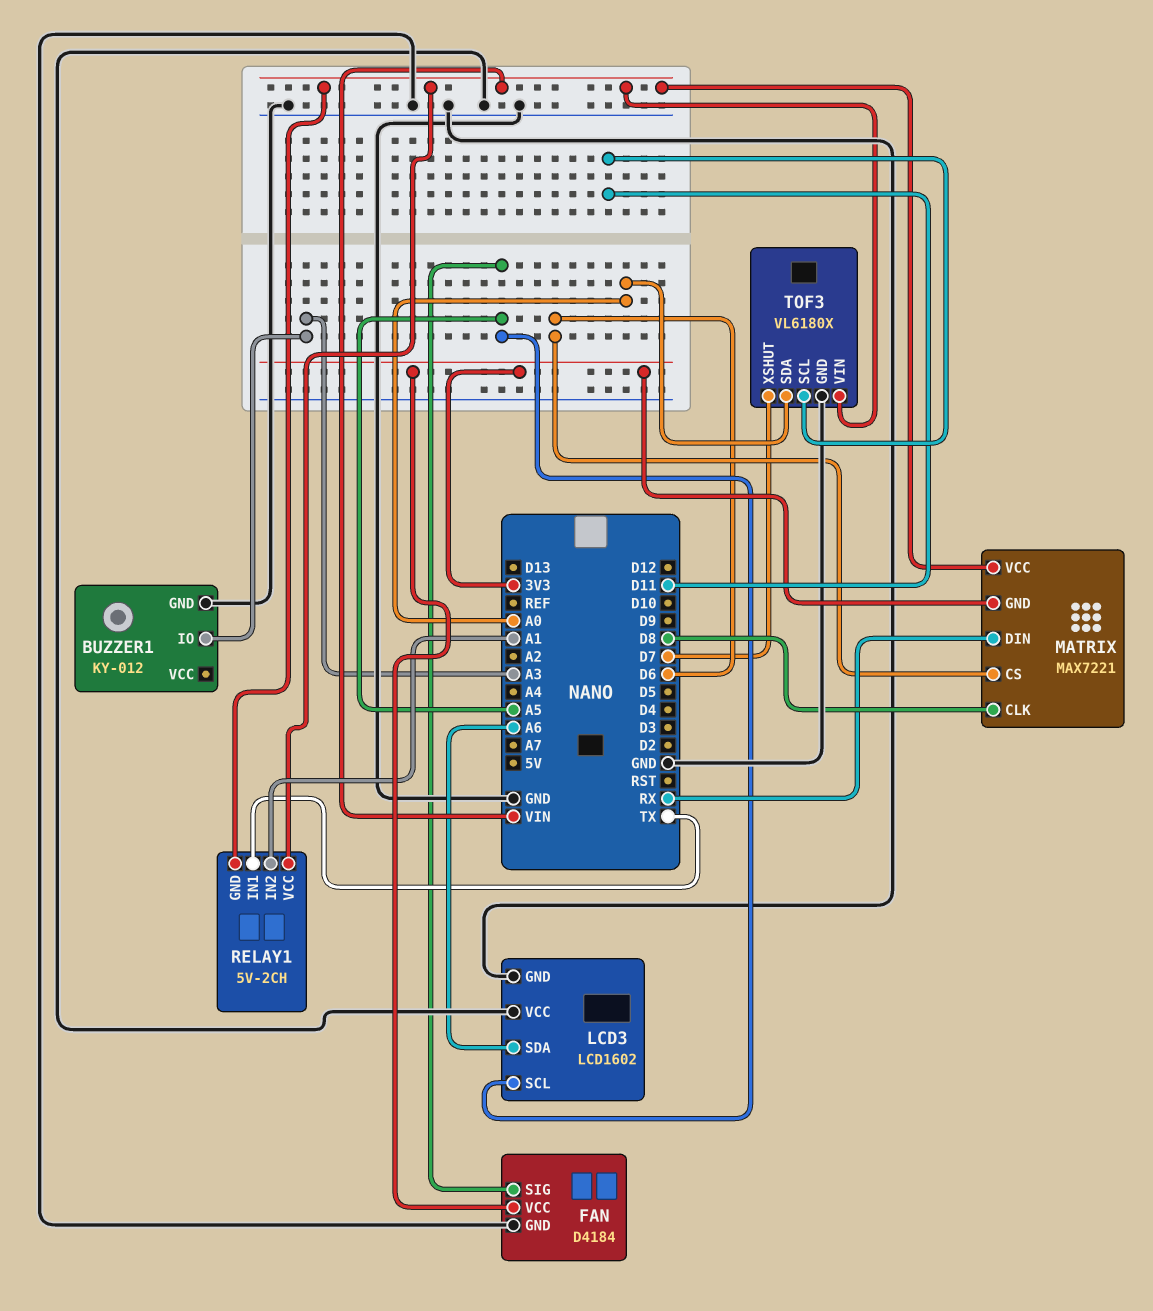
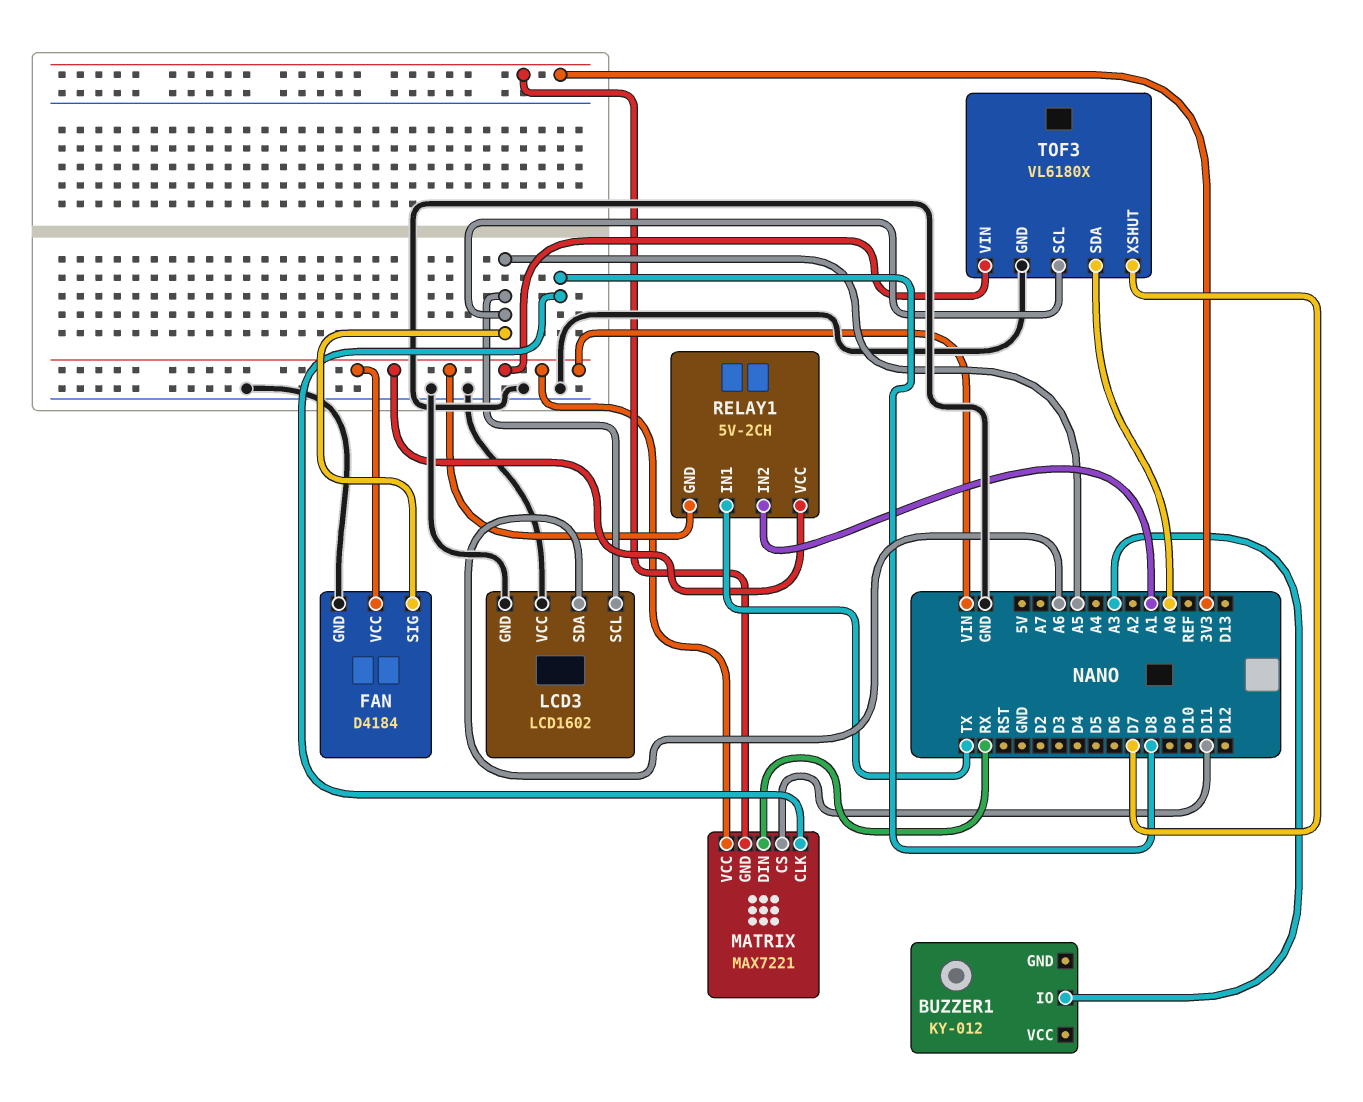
BUZZER1 pin GND: GND -> none
FAN pin VCC: 3V3 -> VIN
MATRIX pin CS: D6 -> D11
TOF3 pin SCL: D11 -> A5

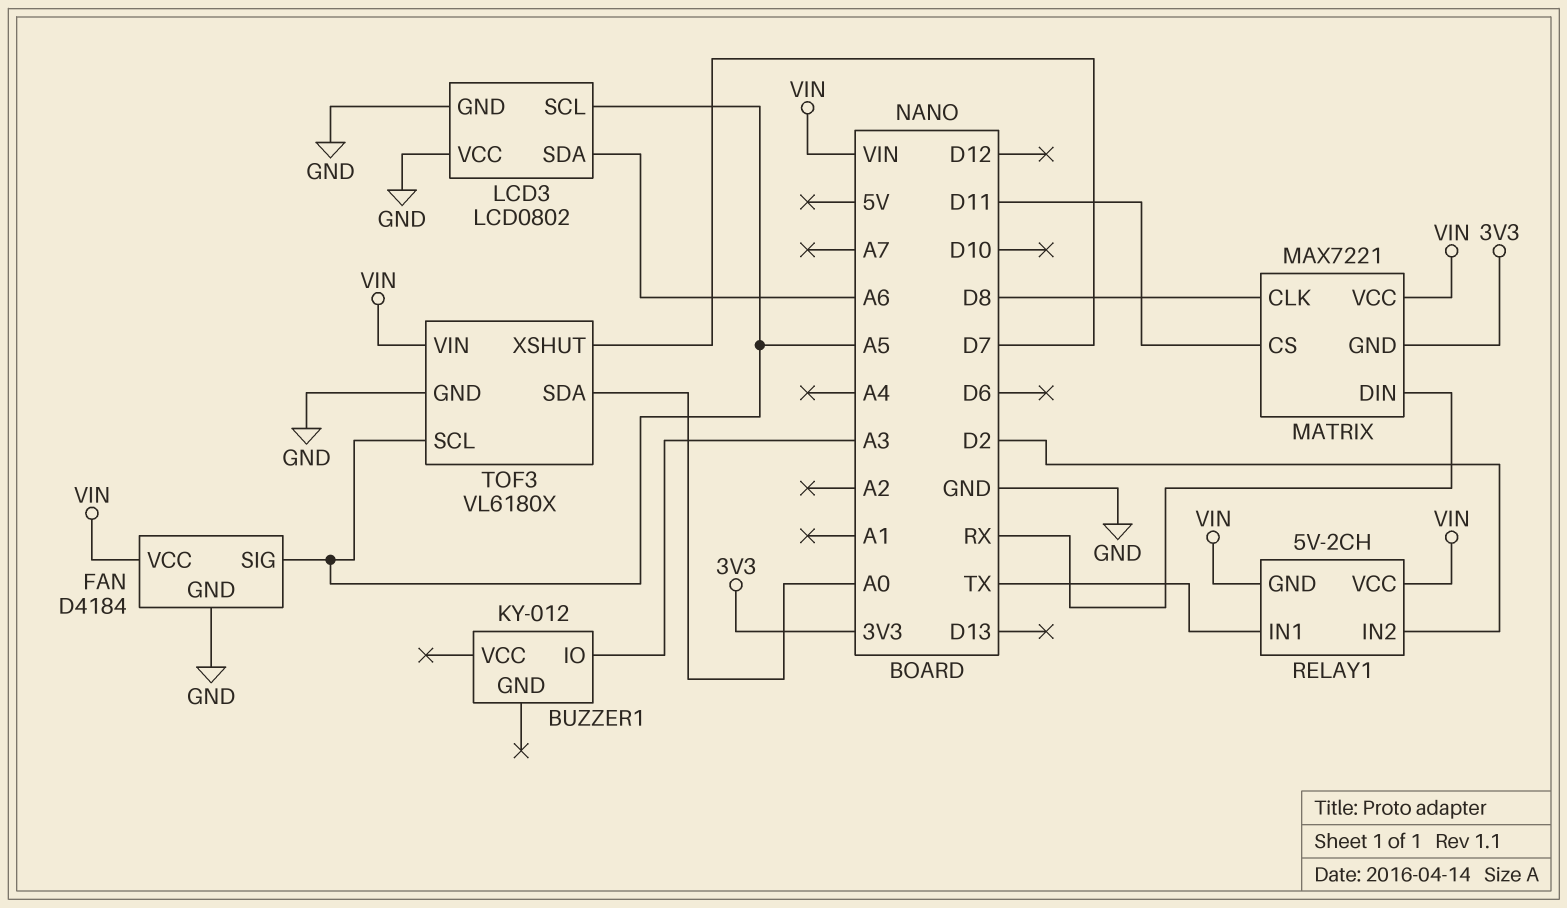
LCD3: LCD1602 -> LCD0802
RELAY1 pin IN2: A1 -> D2

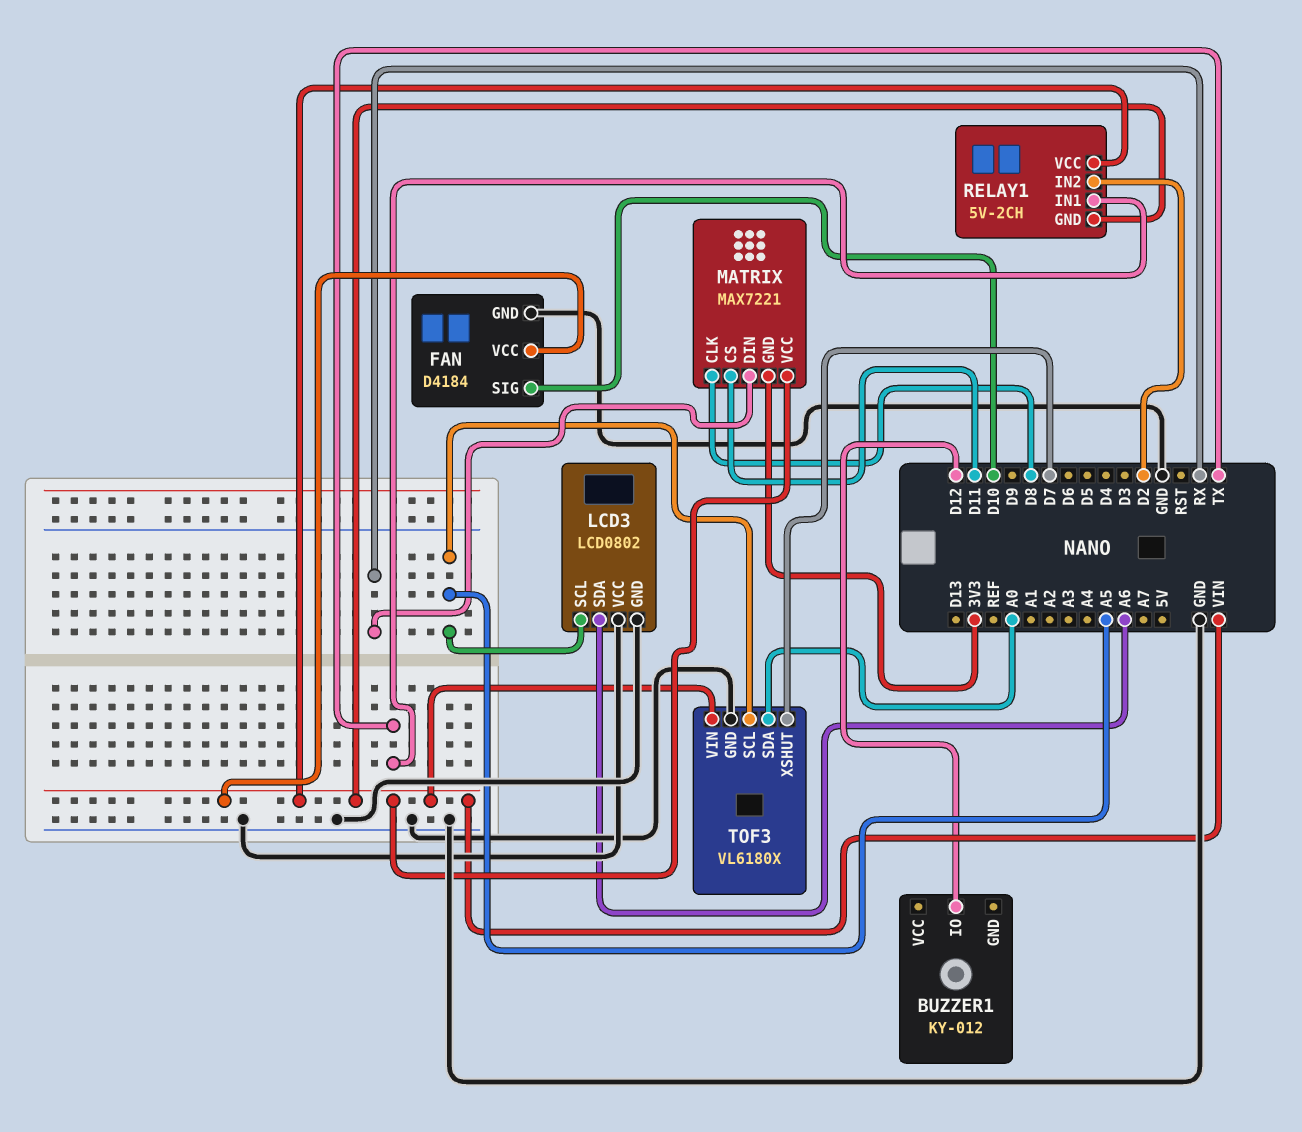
BUZZER1 pin IO: A3 -> D12
FAN pin SIG: A5 -> D10

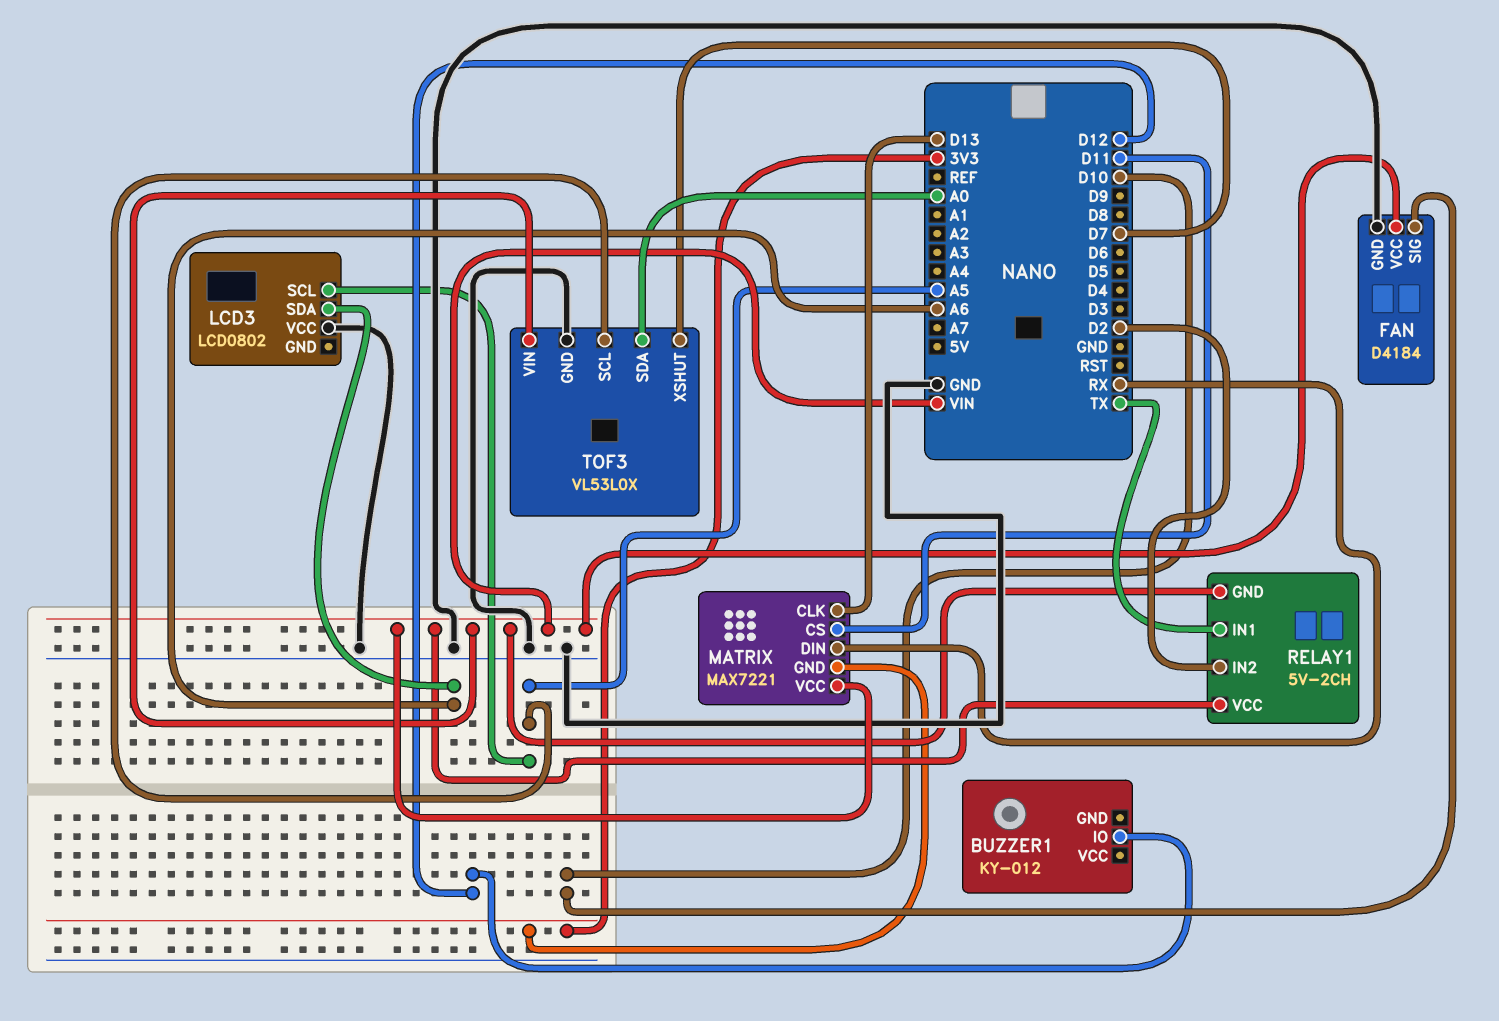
LCD3 pin GND: GND -> none
MATRIX pin CLK: D8 -> D13
TOF3: VL6180X -> VL53L0X

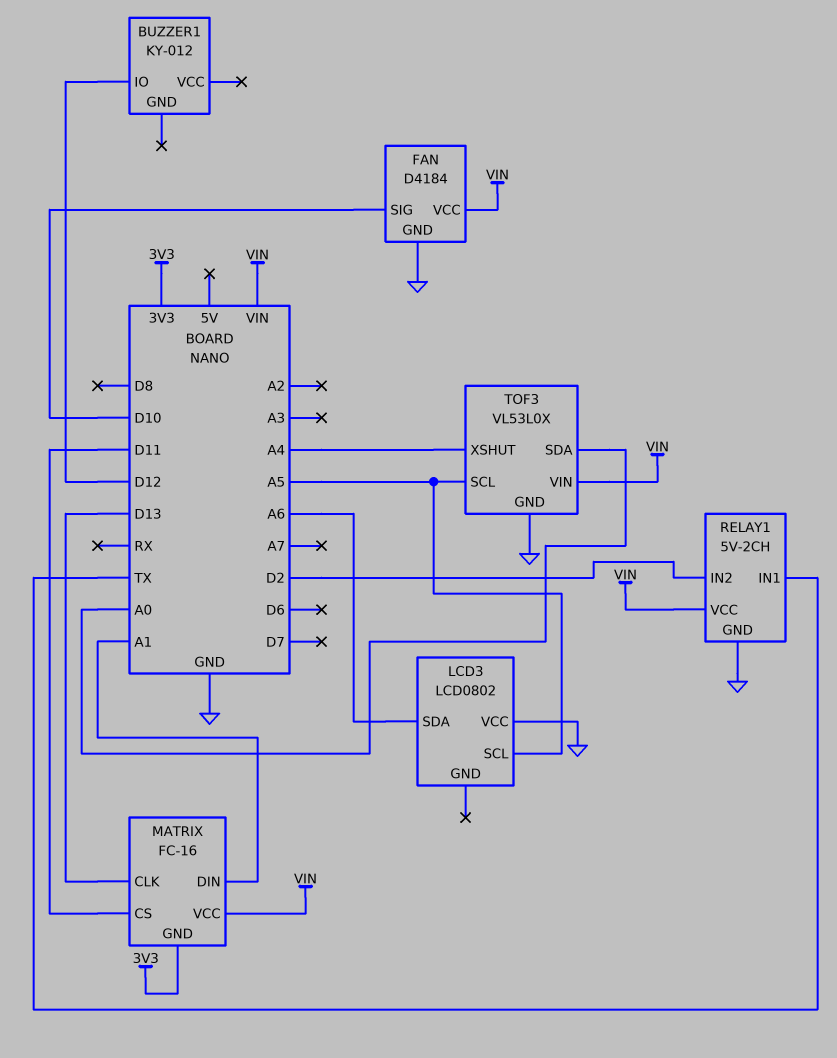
MATRIX: MAX7221 -> FC-16
MATRIX pin DIN: RX -> A1
RELAY1 pin GND: VIN -> GND
TOF3 pin XSHUT: D7 -> A4

